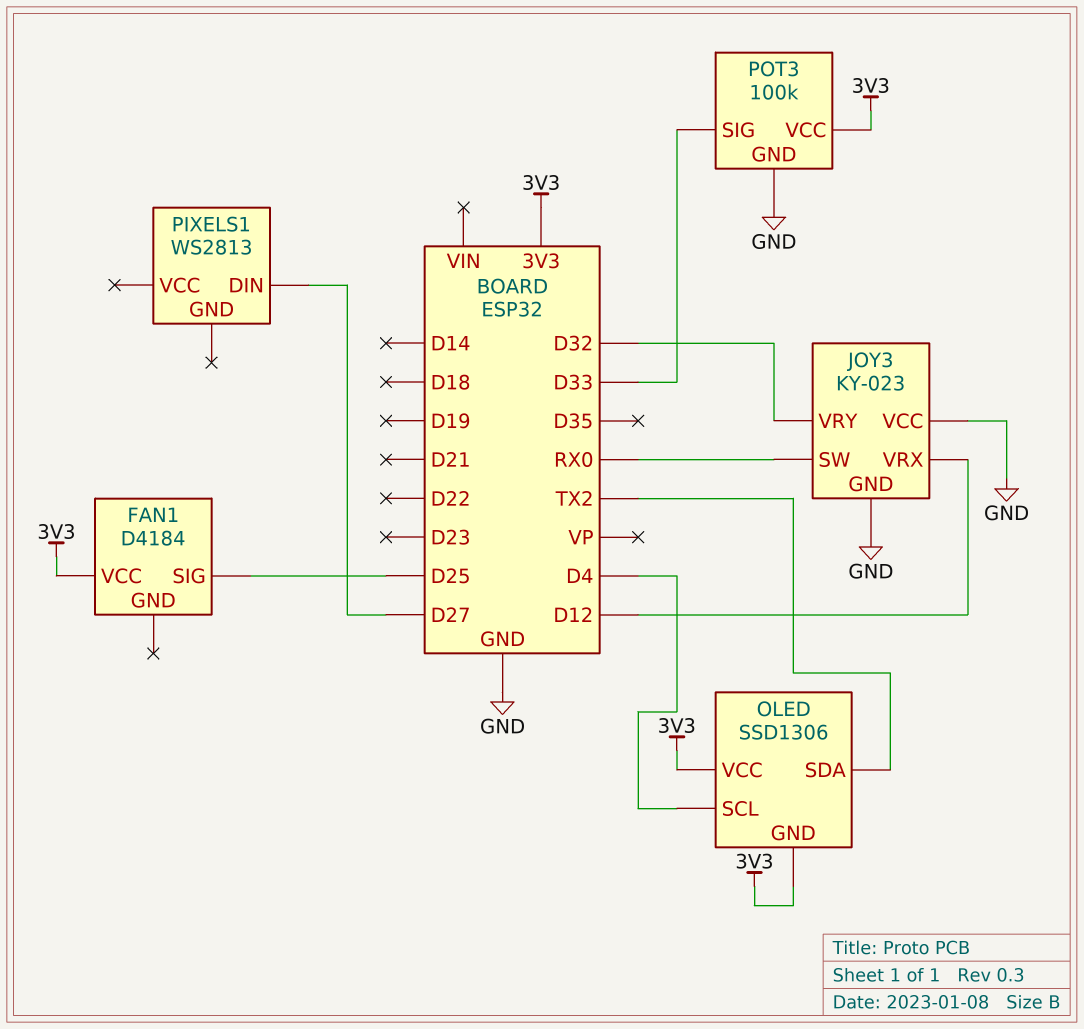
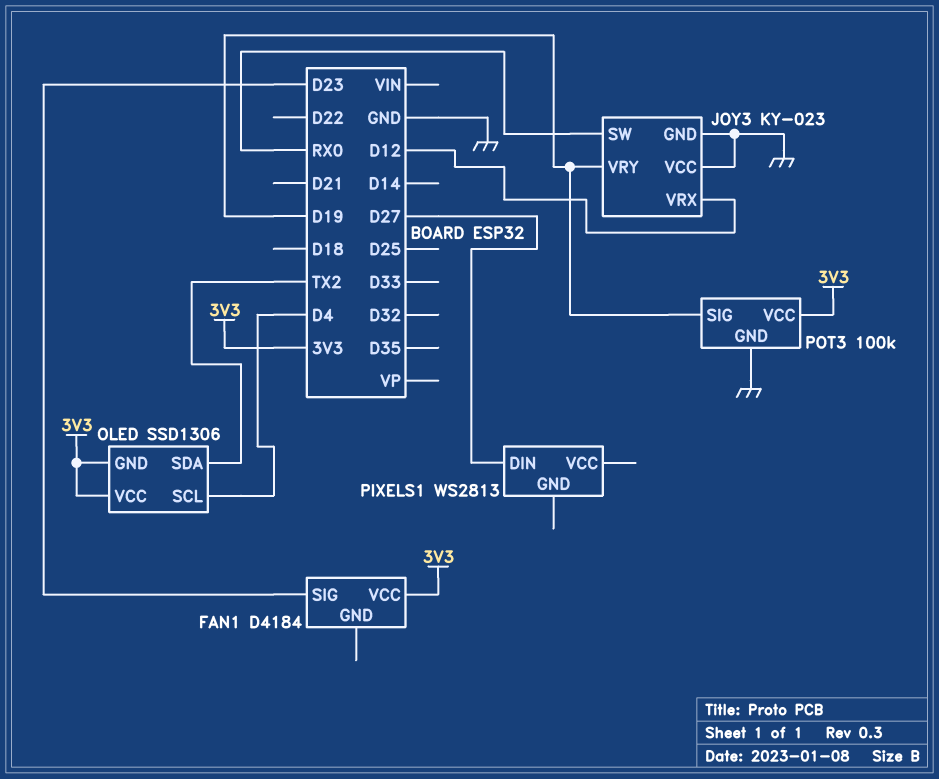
FAN1 pin SIG: D25 -> D23
JOY3 pin VRY: D32 -> D19
POT3 pin SIG: D33 -> D19

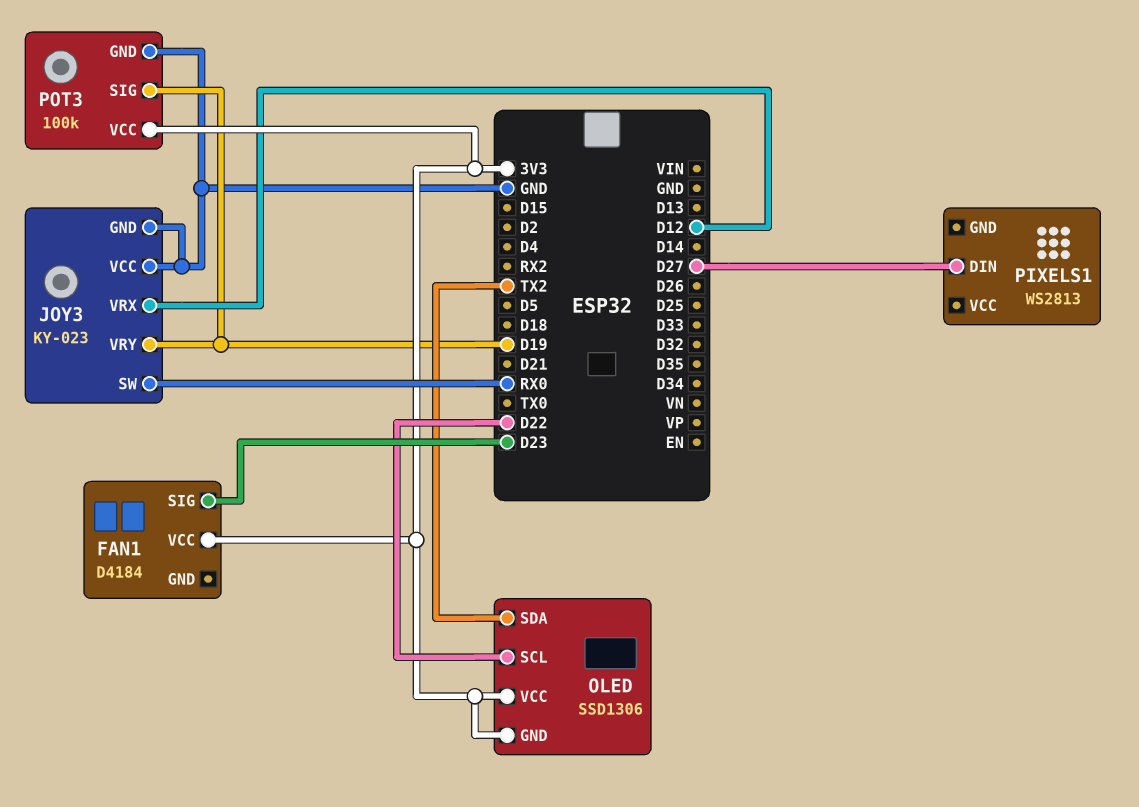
OLED pin SCL: D4 -> D22

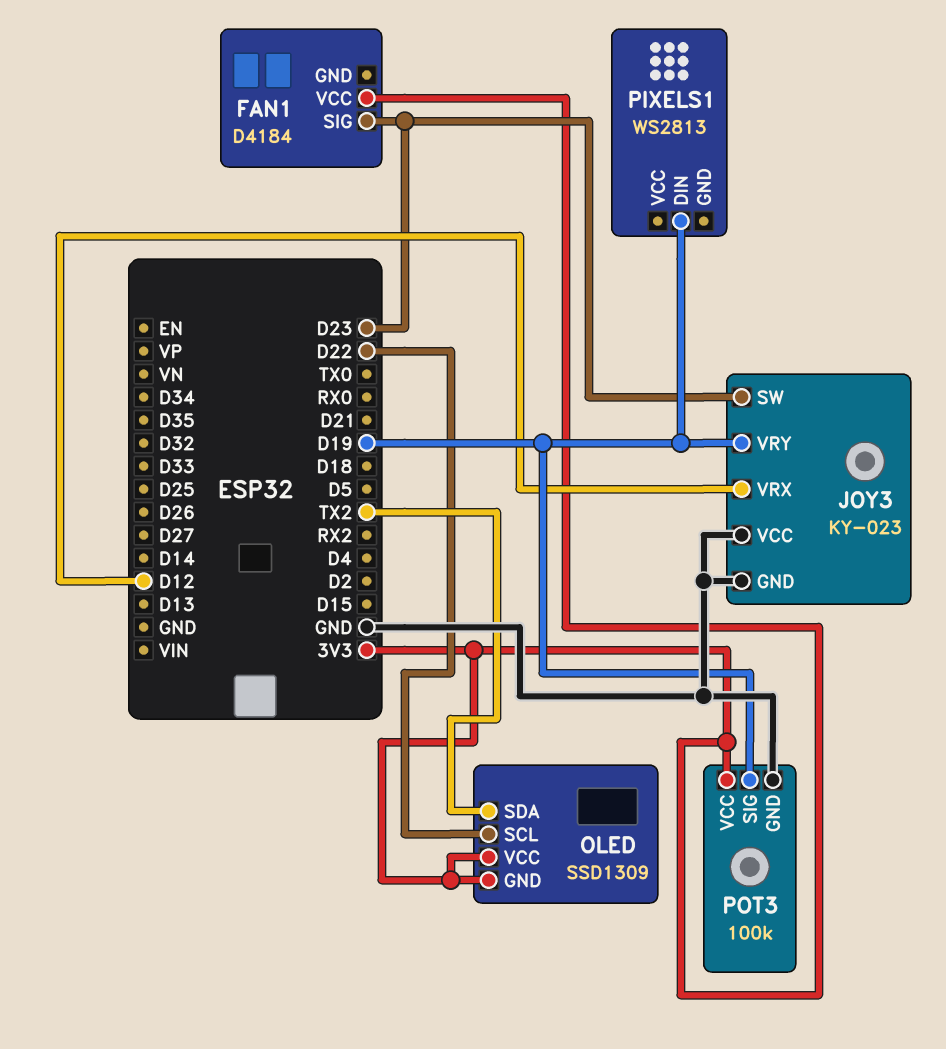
JOY3 pin SW: RX0 -> D23
OLED: SSD1306 -> SSD1309
PIXELS1 pin DIN: D27 -> D19

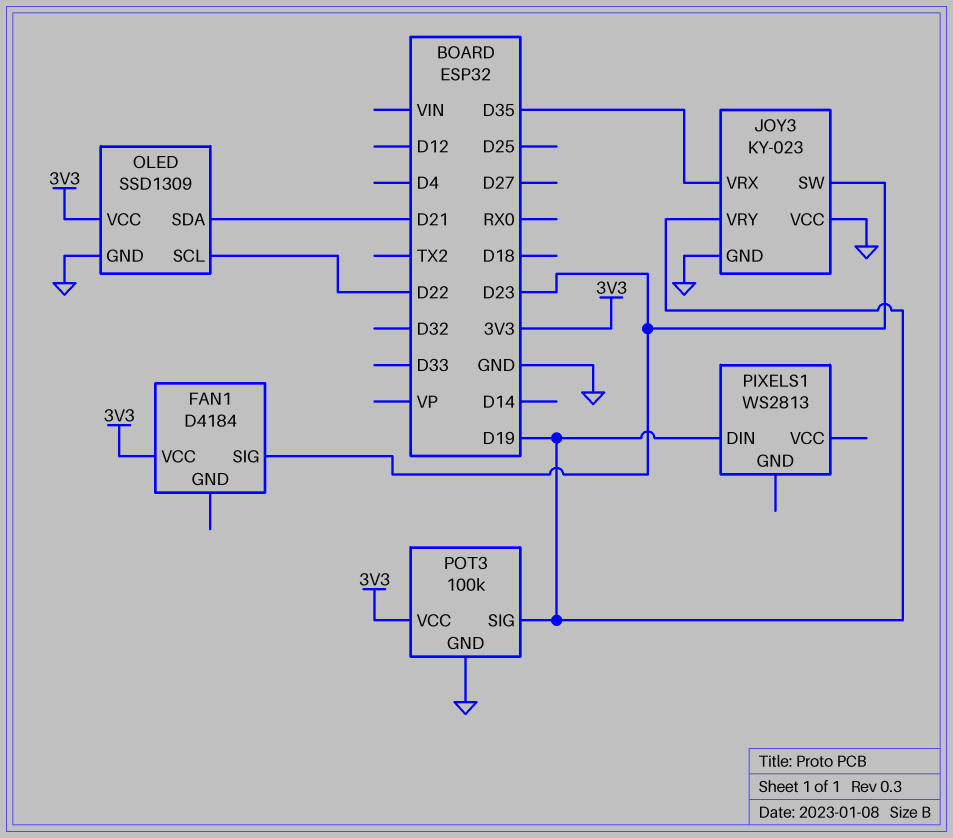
JOY3 pin VRX: D12 -> D35
OLED pin GND: 3V3 -> GND
OLED pin SDA: TX2 -> D21

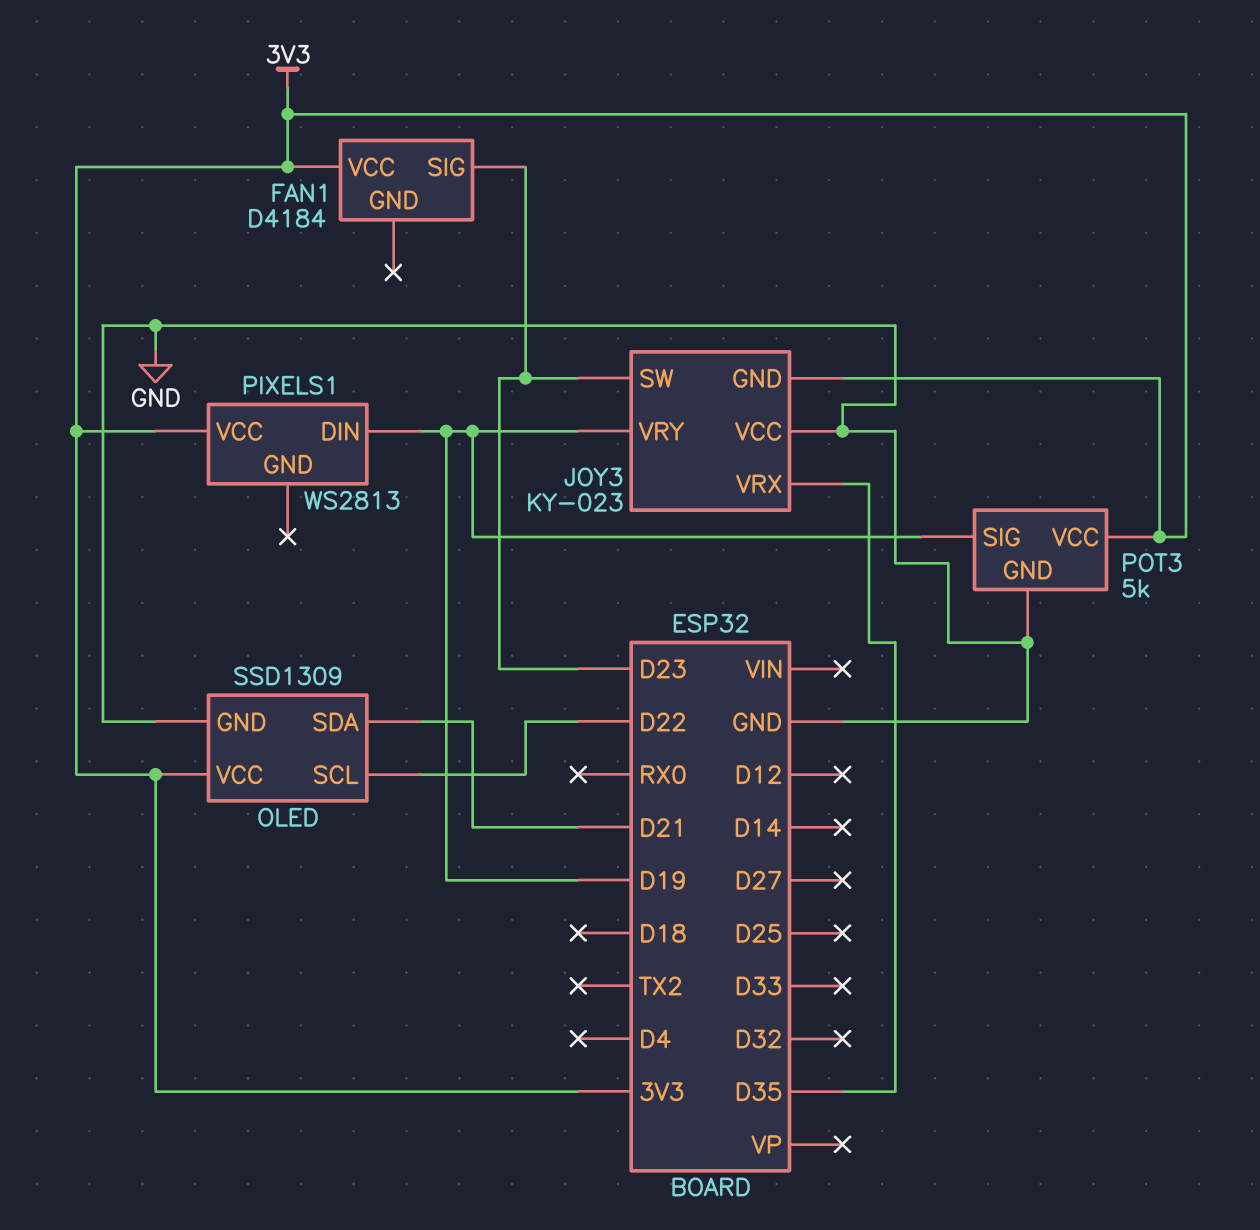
JOY3 pin GND: GND -> 3V3
PIXELS1 pin VCC: none -> 3V3
POT3: 100k -> 5k

